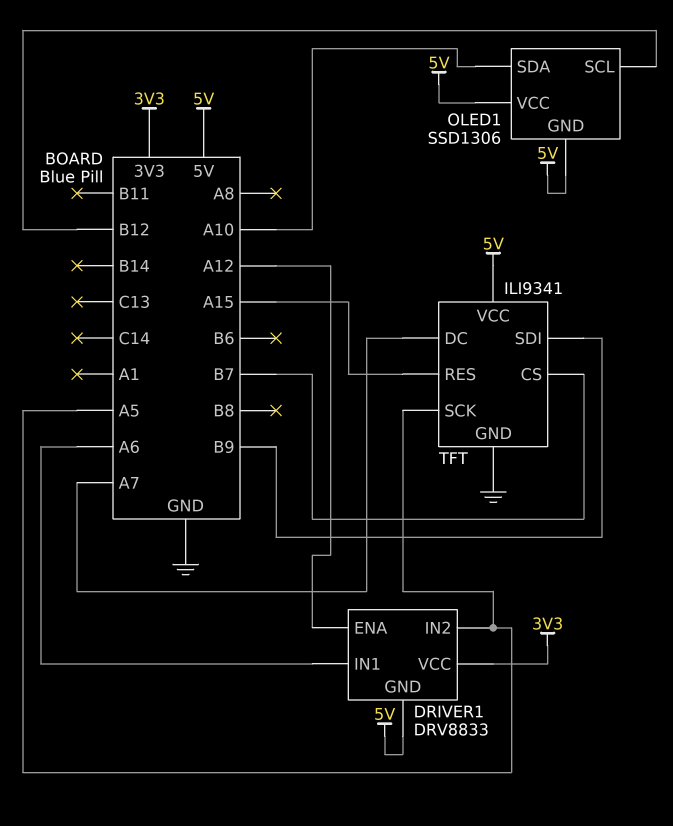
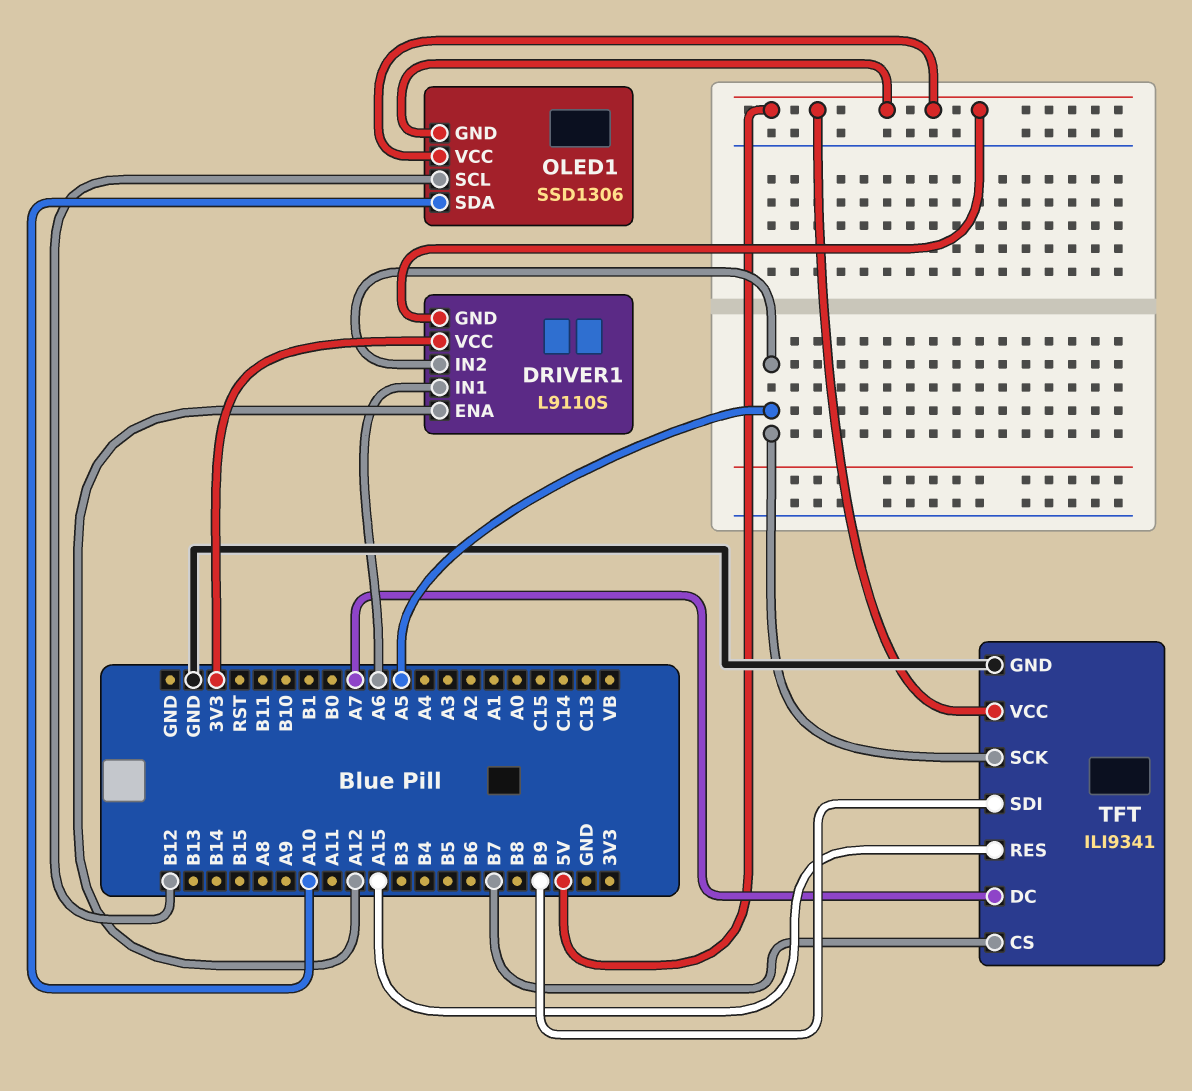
DRIVER1: DRV8833 -> L9110S

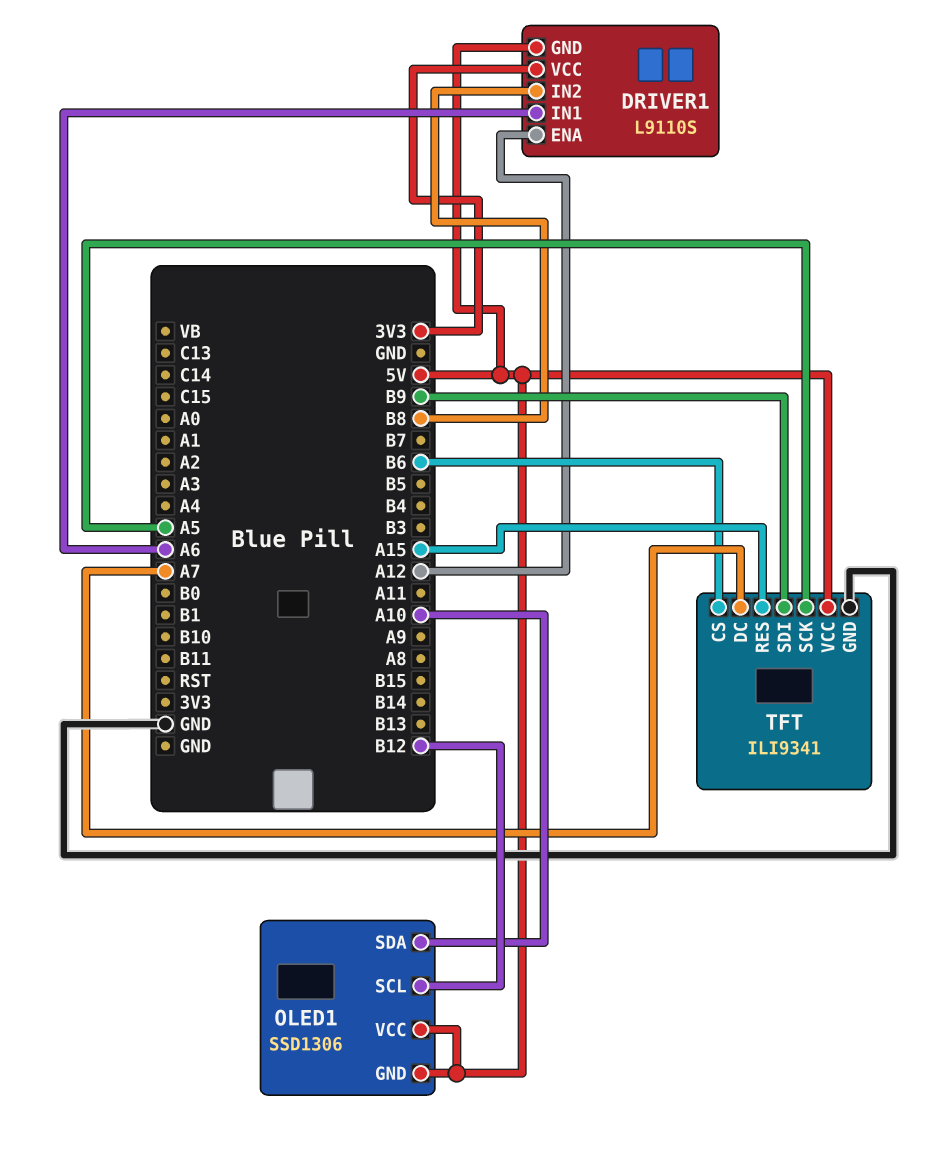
DRIVER1 pin IN2: A5 -> B8
TFT pin CS: B7 -> B6

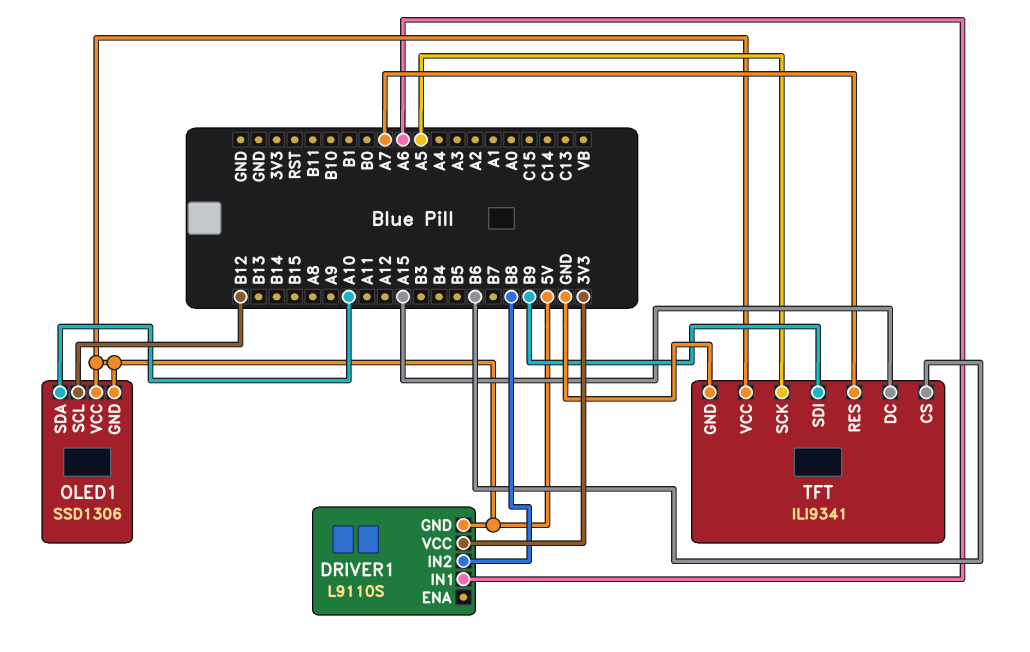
DRIVER1 pin ENA: A12 -> none
TFT pin DC: A7 -> A15
TFT pin RES: A15 -> A7

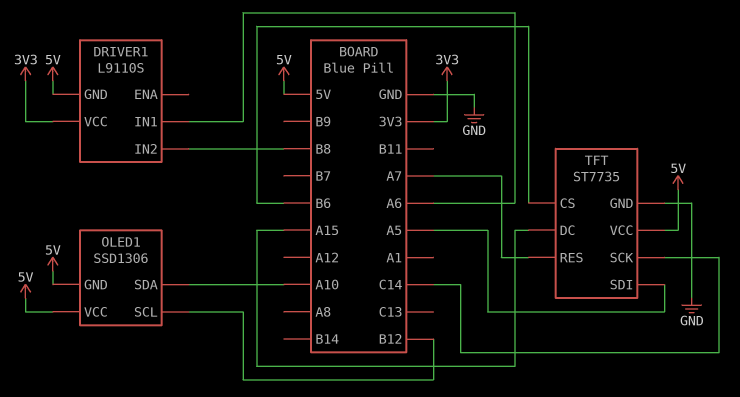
TFT: ILI9341 -> ST7735
TFT pin SCK: A5 -> C14
TFT pin SDI: B9 -> A5

